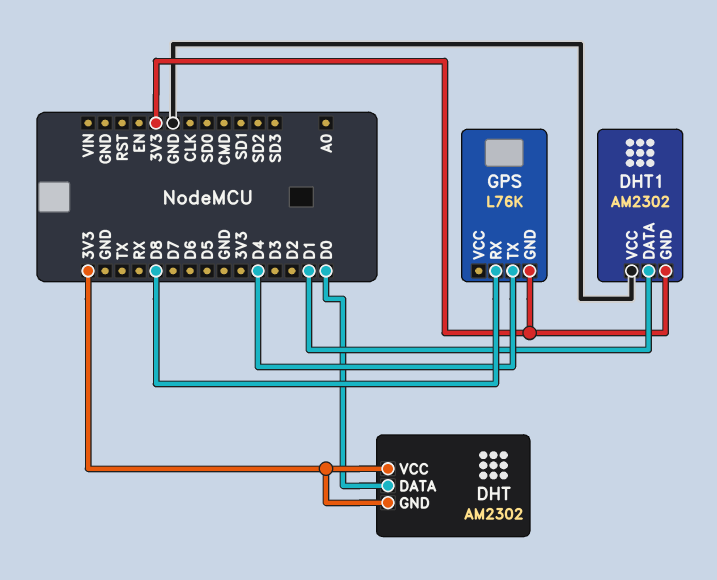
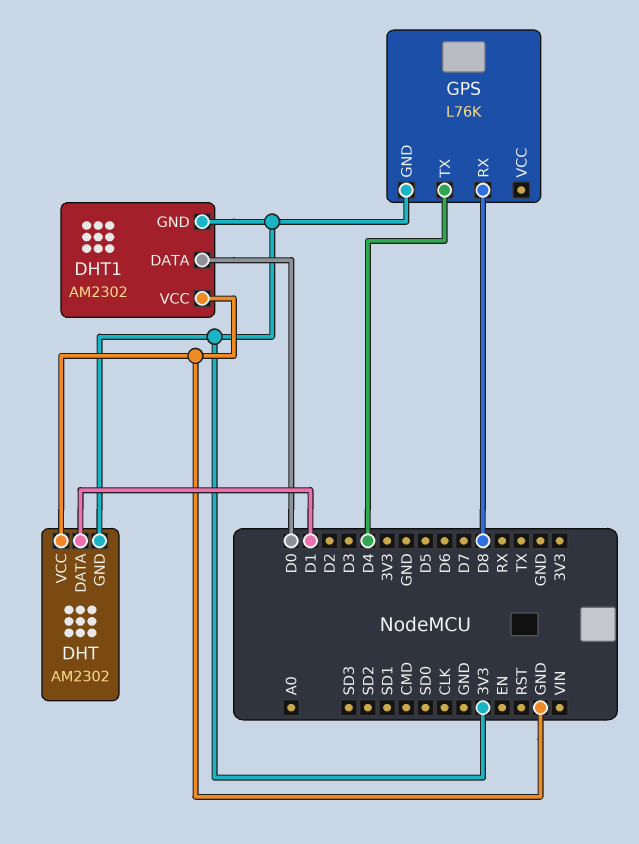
DHT pin DATA: D0 -> D1
DHT pin VCC: 3V3 -> GND
DHT1 pin DATA: D1 -> D0

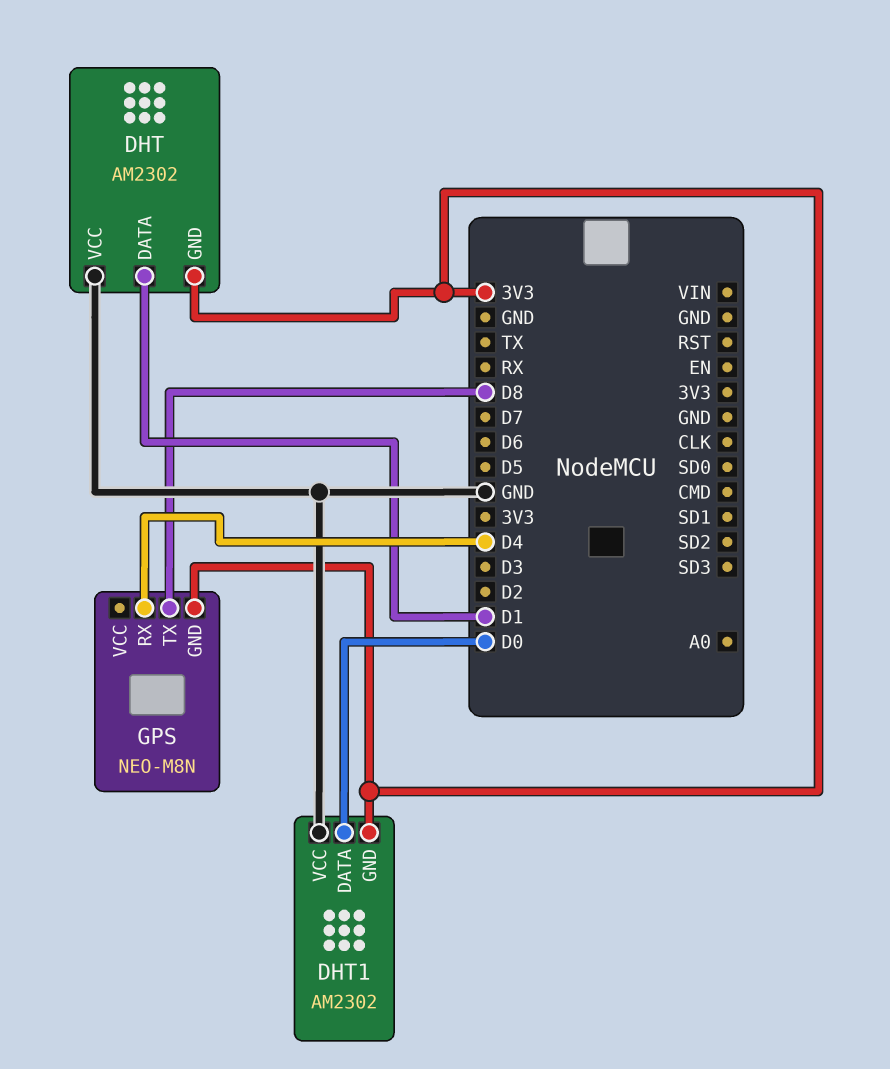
GPS: L76K -> NEO-M8N
GPS pin RX: D8 -> D4
GPS pin TX: D4 -> D8

